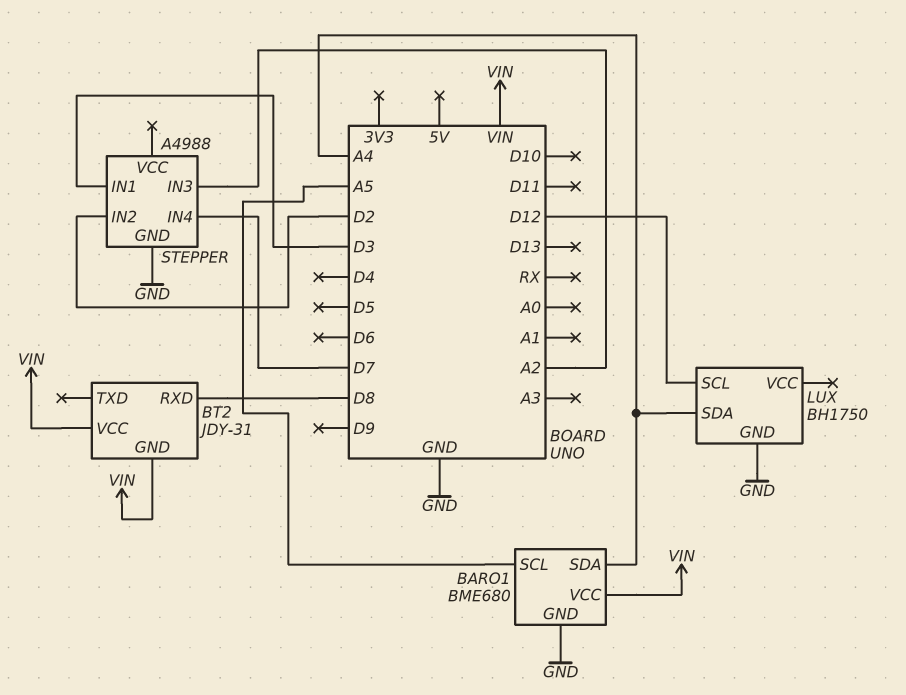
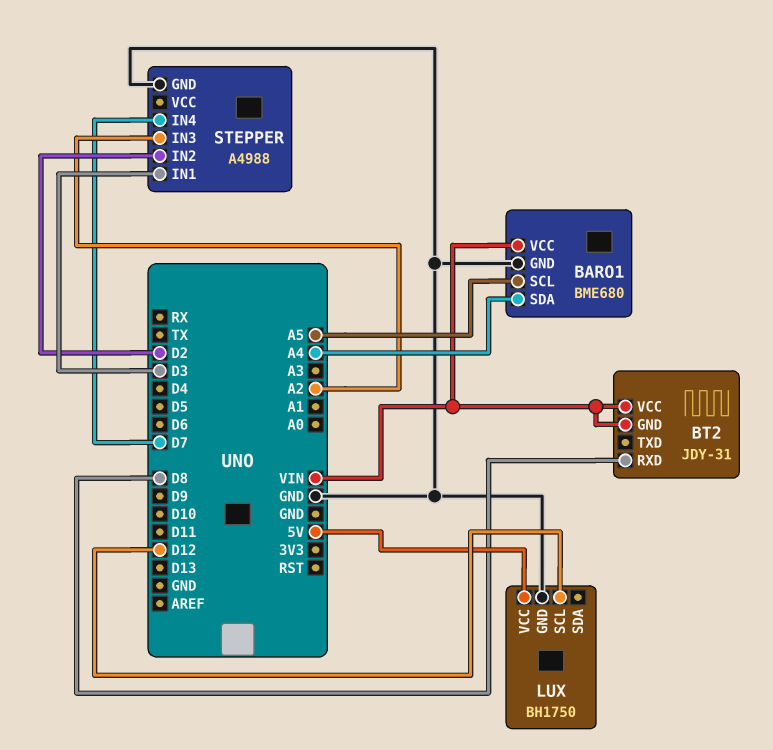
LUX pin SDA: A4 -> none
LUX pin VCC: none -> 5V

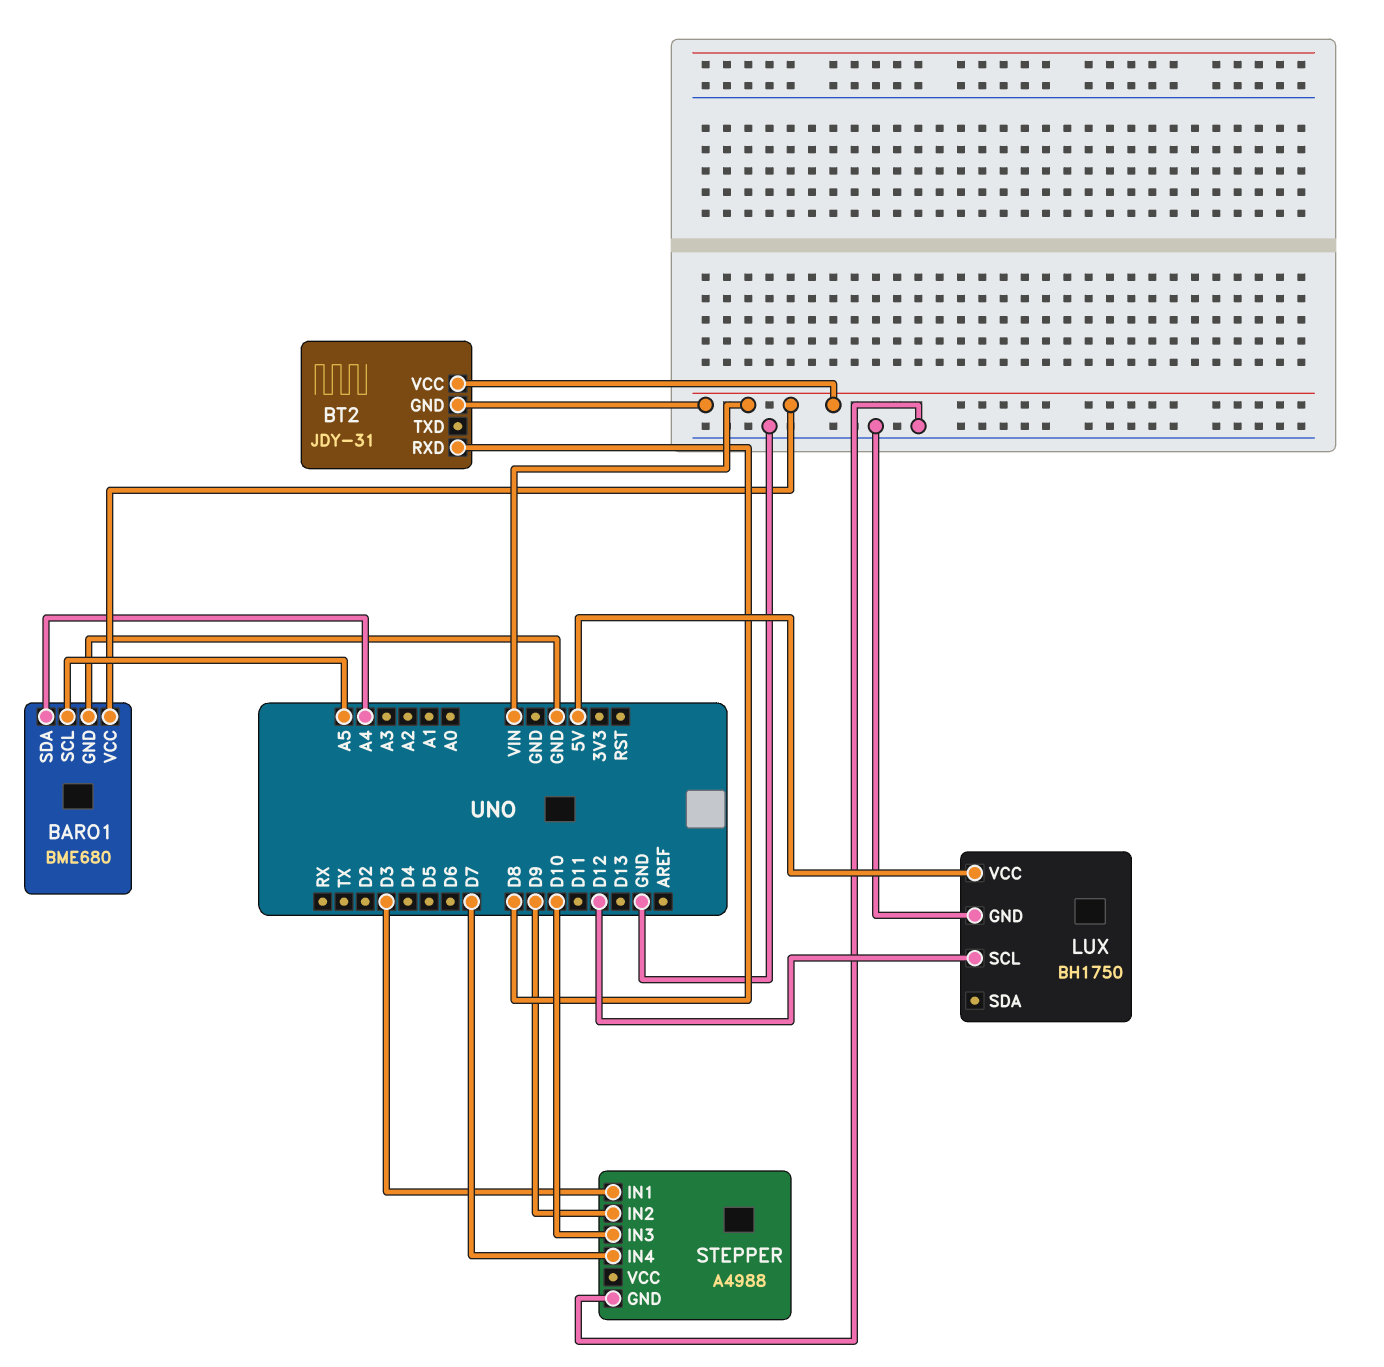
STEPPER pin IN2: D2 -> D9
STEPPER pin IN3: A2 -> D10

